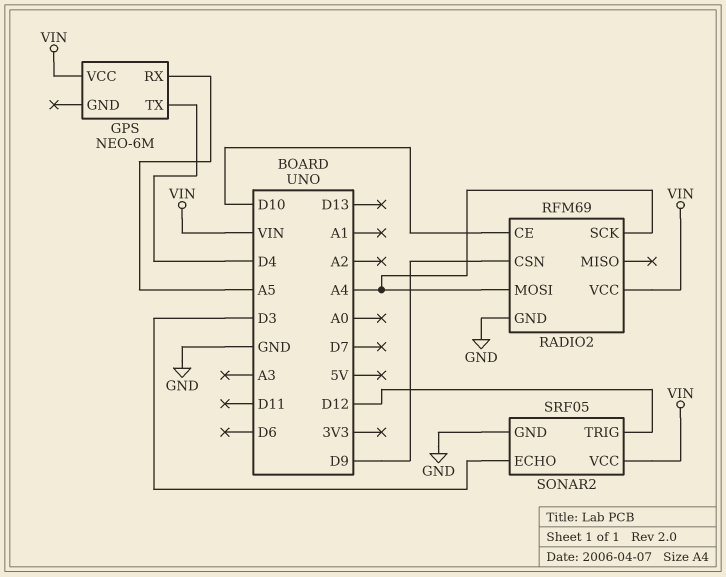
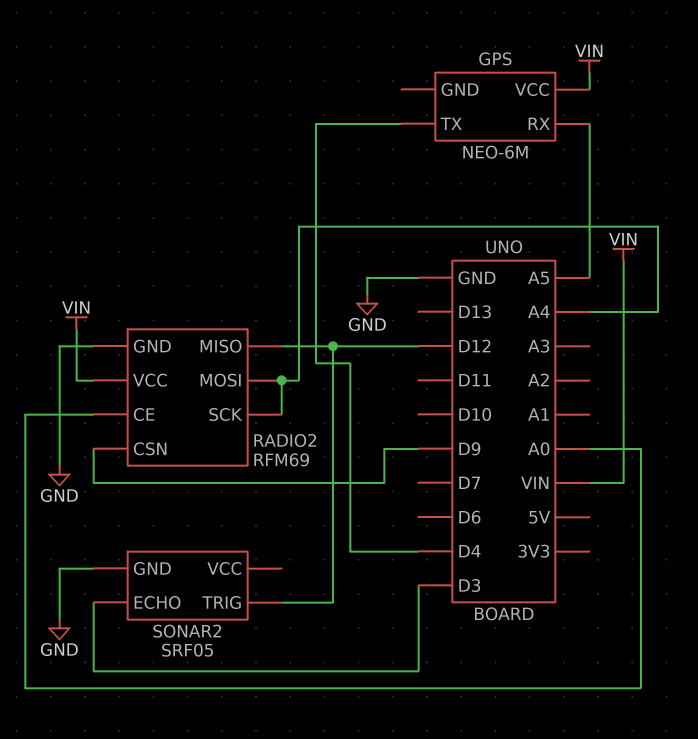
RADIO2 pin CE: D10 -> A0
RADIO2 pin MISO: none -> D12
SONAR2 pin VCC: VIN -> none

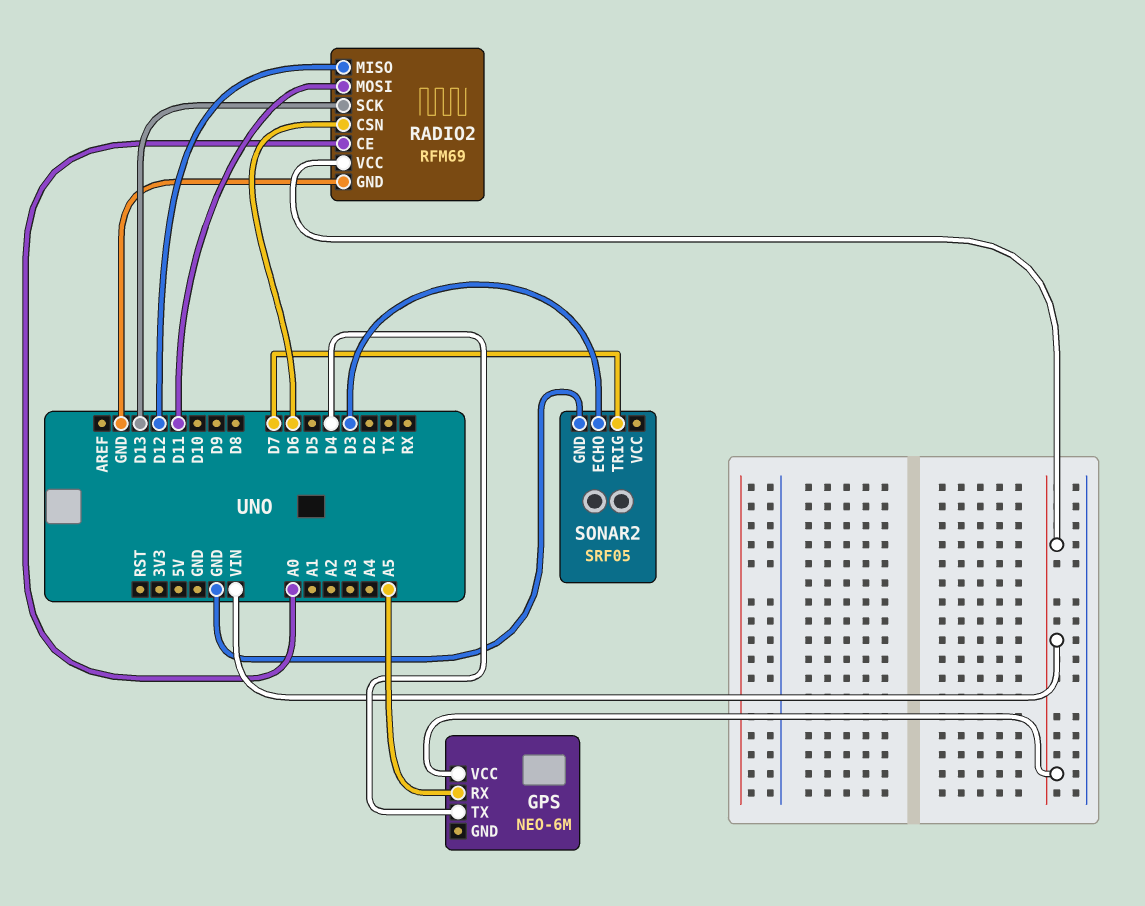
RADIO2 pin CSN: D9 -> D6
RADIO2 pin MOSI: A4 -> D11
RADIO2 pin SCK: A4 -> D13
SONAR2 pin TRIG: D12 -> D7

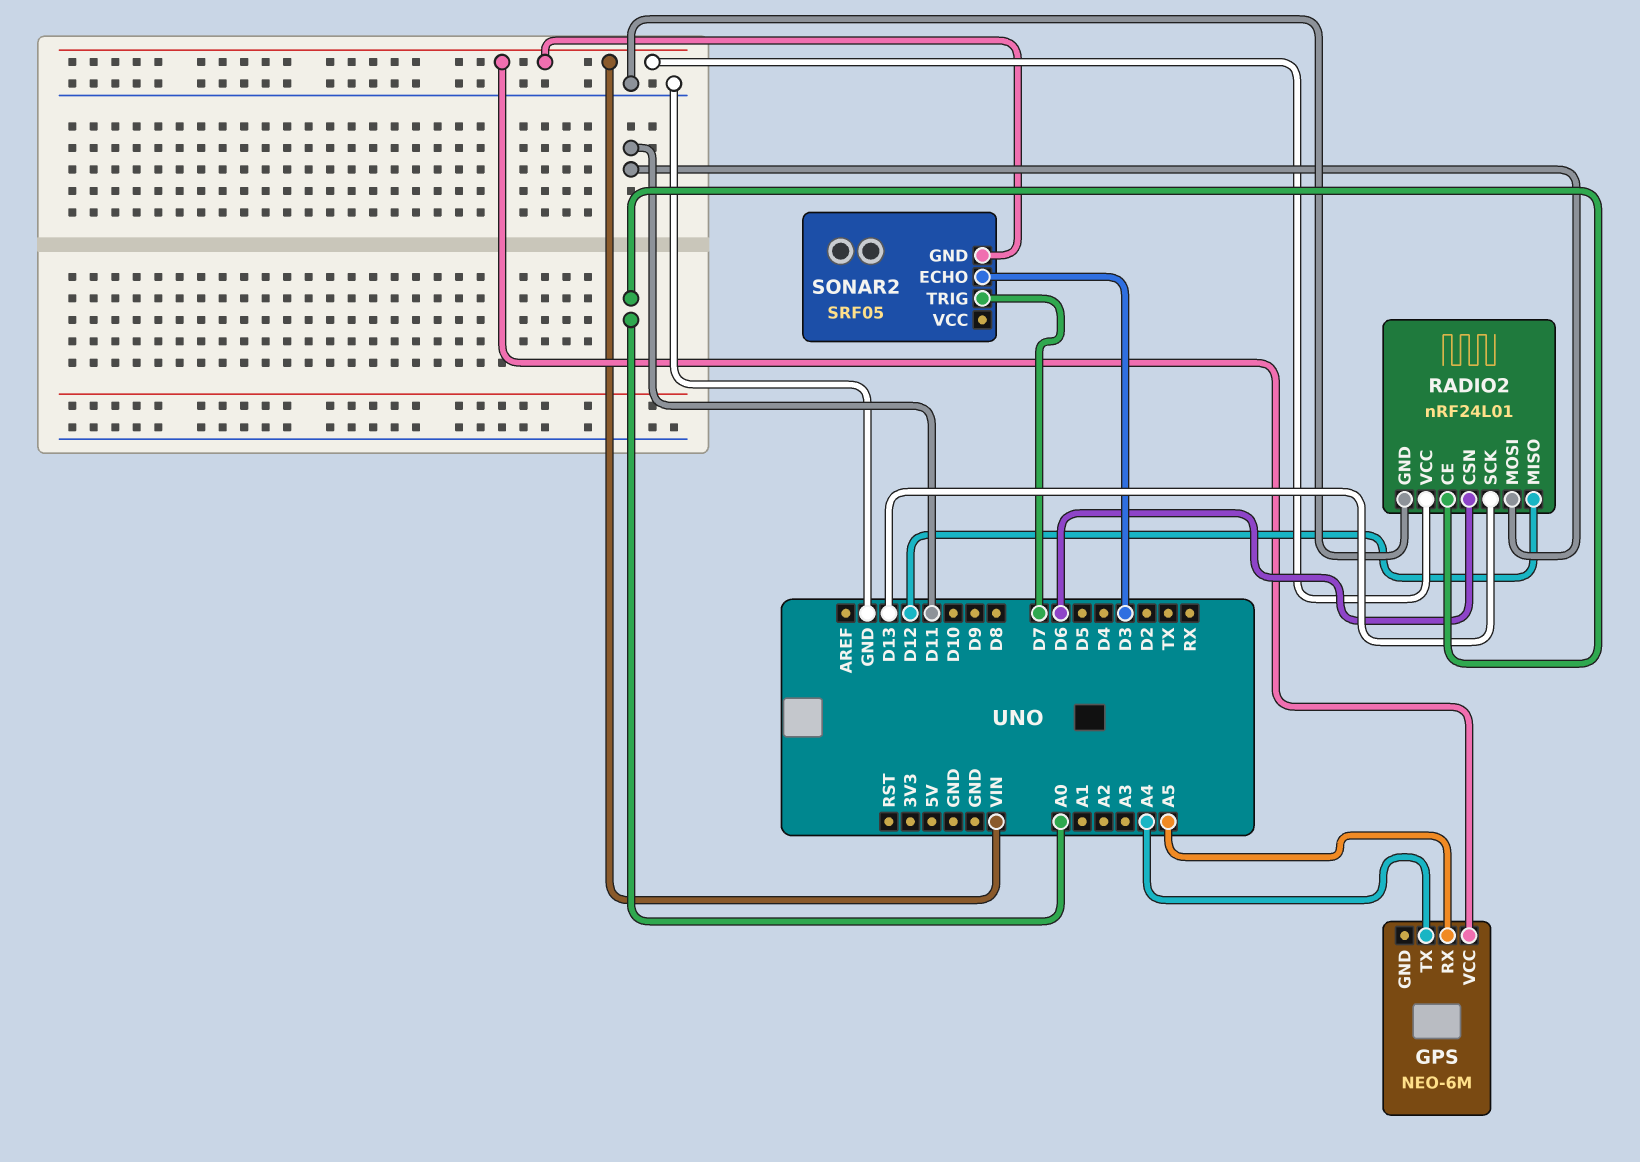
GPS pin TX: D4 -> A4
RADIO2: RFM69 -> nRF24L01
SONAR2 pin GND: GND -> VIN

